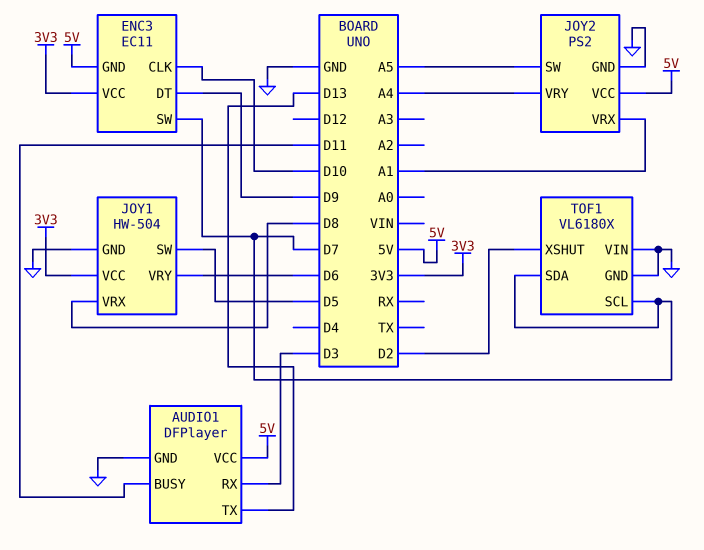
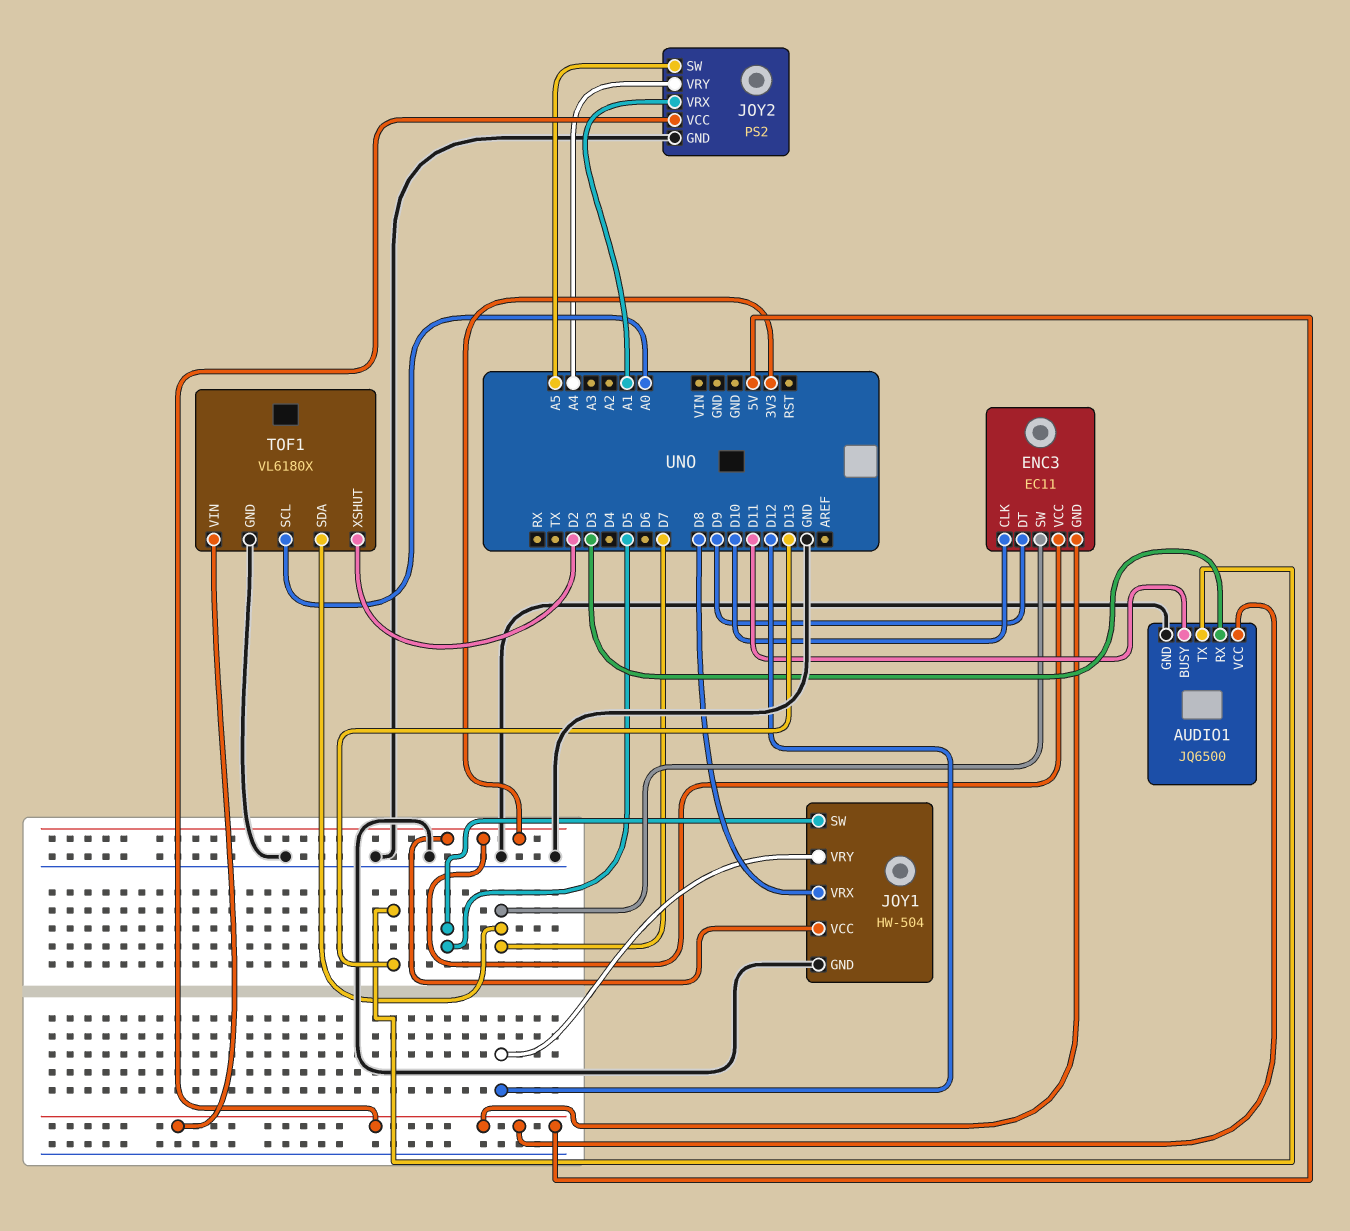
AUDIO1: DFPlayer -> JQ6500
JOY1 pin VRY: D6 -> D12
TOF1 pin SCL: D7 -> A0
TOF1 pin VIN: GND -> 5V

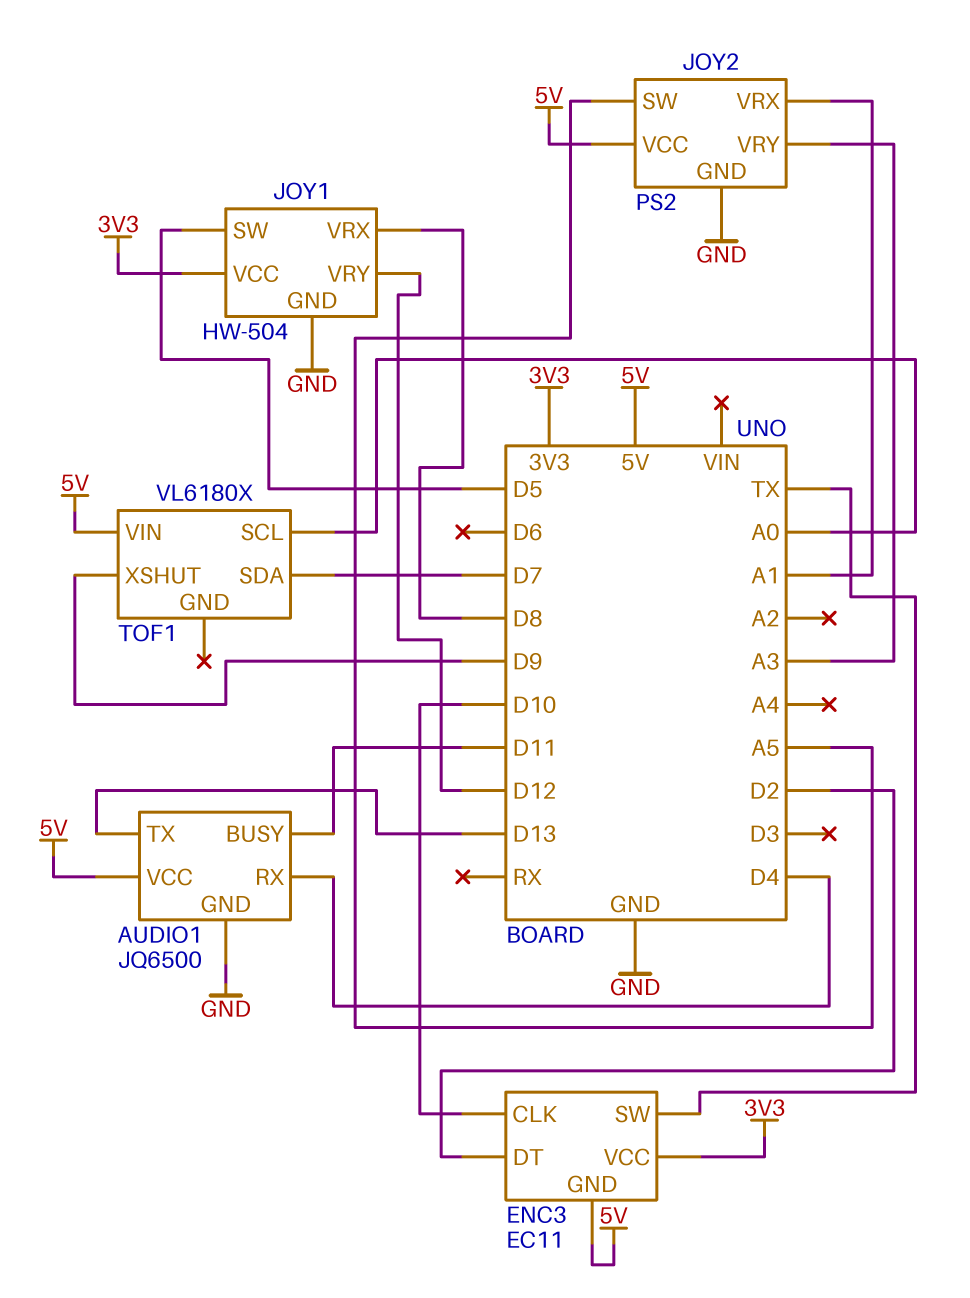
AUDIO1 pin RX: D3 -> D4
ENC3 pin DT: D9 -> D2
ENC3 pin SW: D7 -> TX
JOY2 pin VRY: A4 -> A3
TOF1 pin GND: GND -> none
TOF1 pin XSHUT: D2 -> D9

